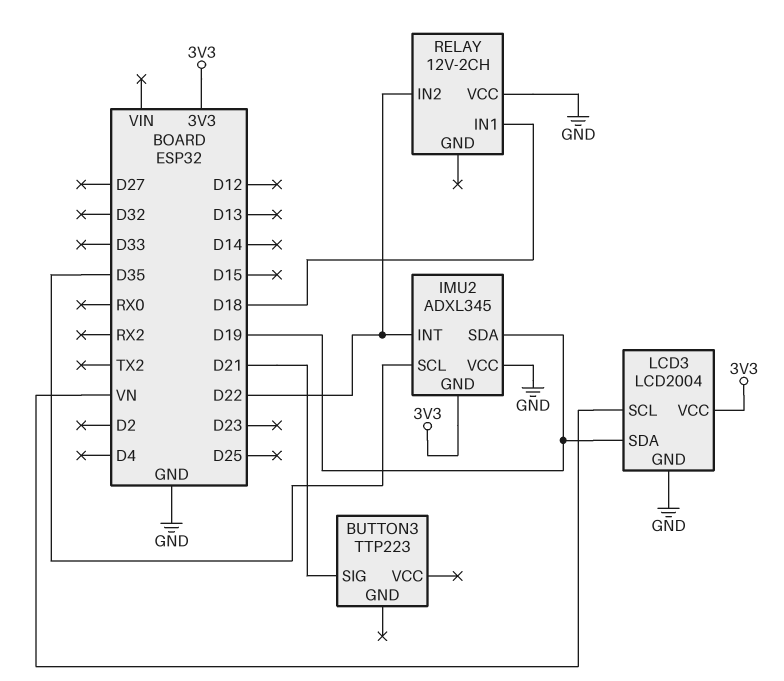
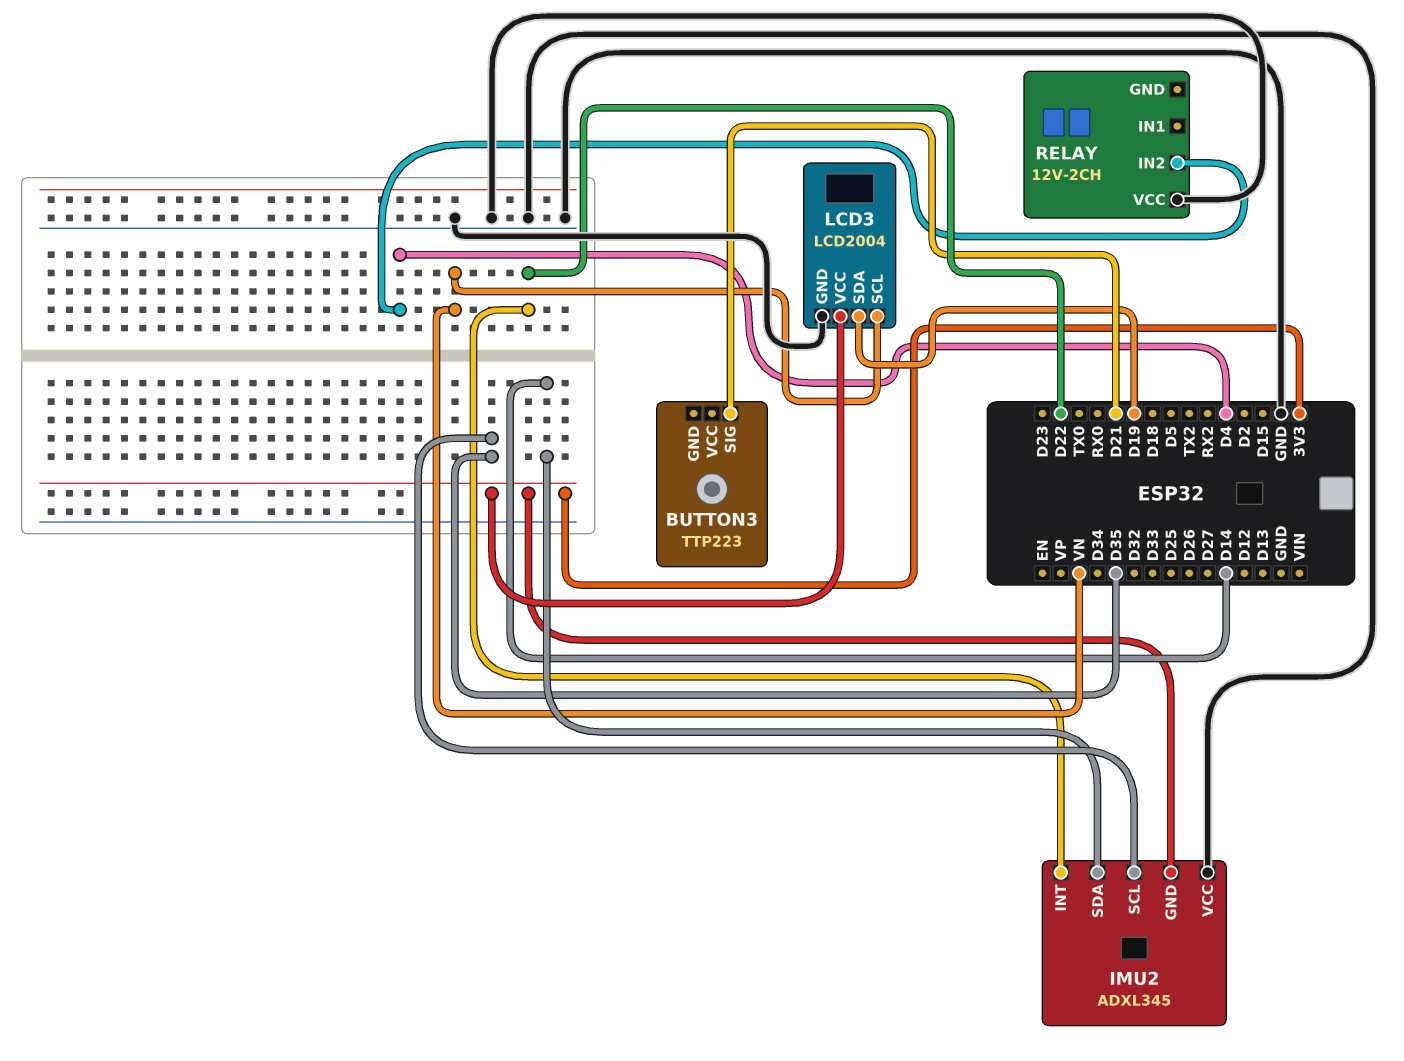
IMU2 pin SDA: D19 -> D14
RELAY pin IN1: D18 -> none
RELAY pin IN2: D22 -> D4

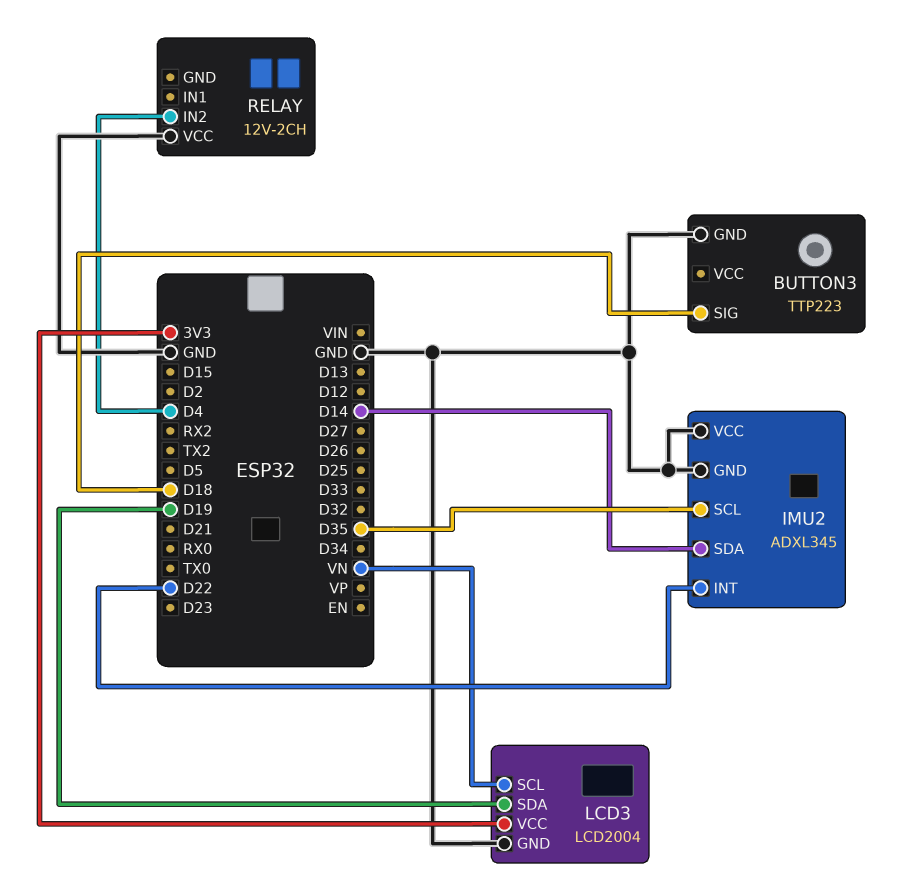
BUTTON3 pin GND: none -> GND
BUTTON3 pin SIG: D21 -> D18
IMU2 pin GND: 3V3 -> GND

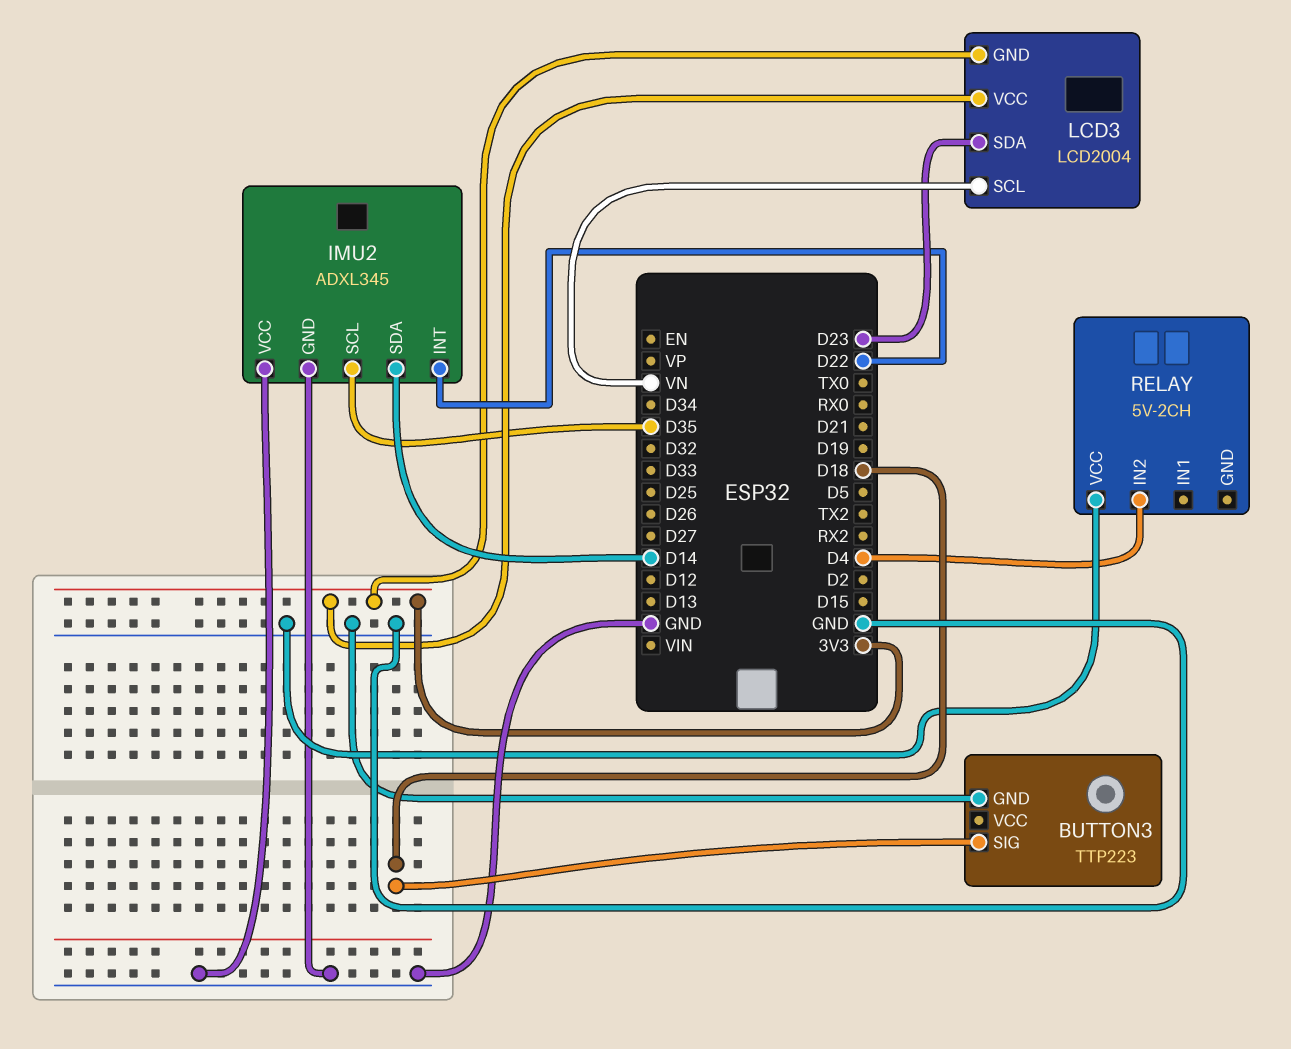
LCD3 pin GND: GND -> 3V3
LCD3 pin SDA: D19 -> D23
RELAY: 12V-2CH -> 5V-2CH

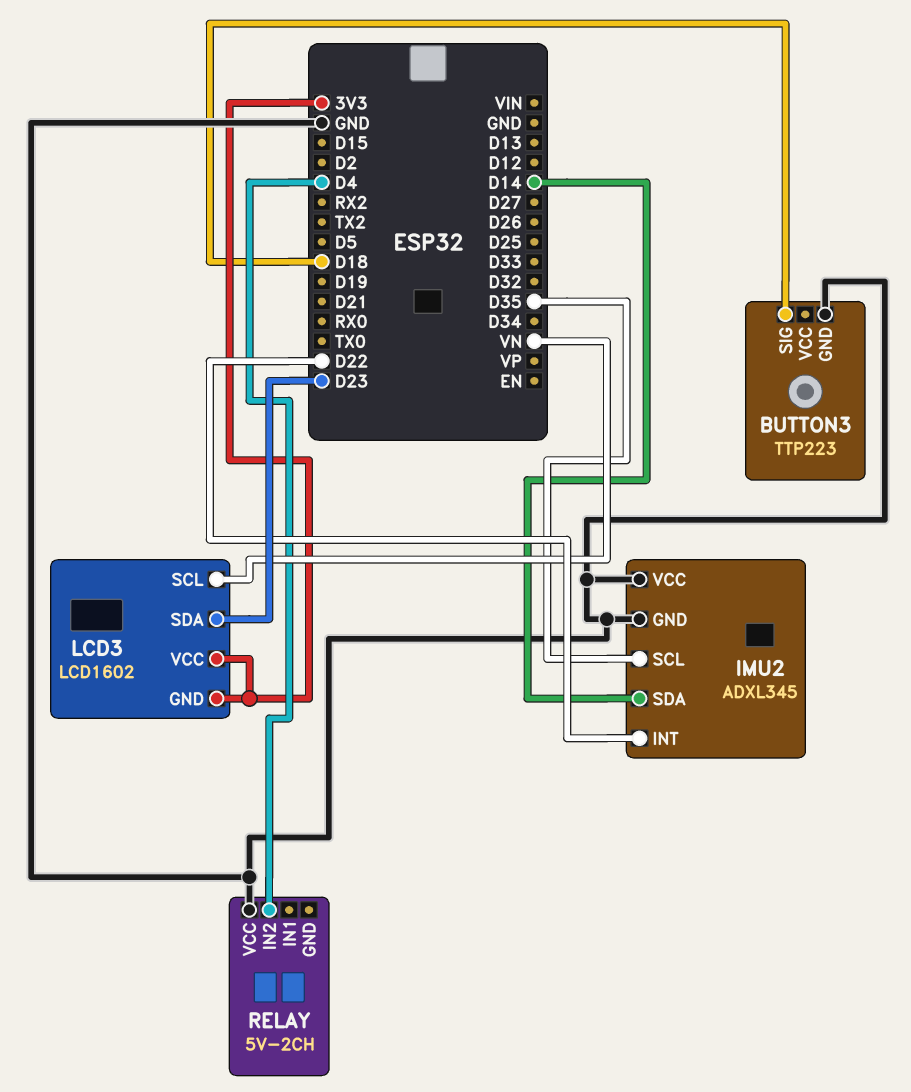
LCD3: LCD2004 -> LCD1602

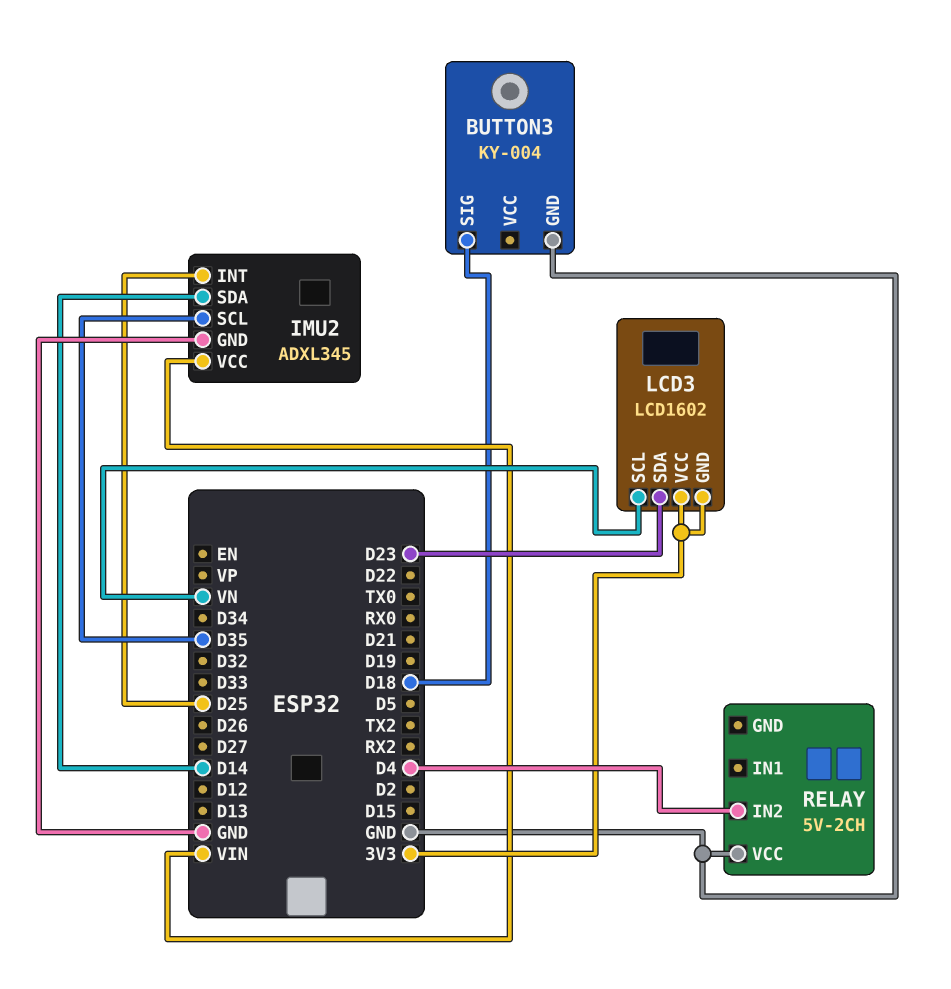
BUTTON3: TTP223 -> KY-004
IMU2 pin INT: D22 -> D25
IMU2 pin VCC: GND -> VIN

